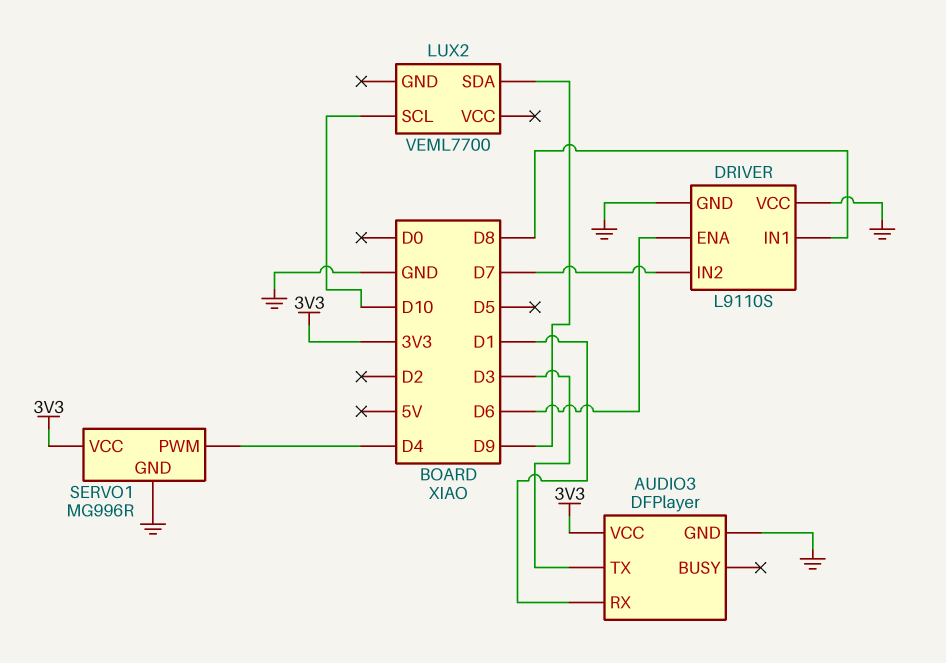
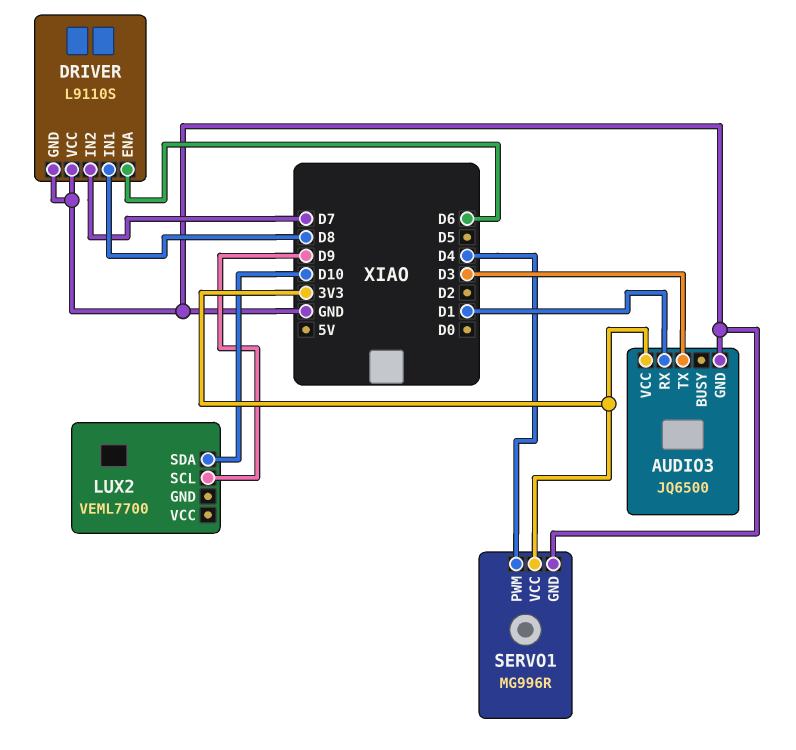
AUDIO3: DFPlayer -> JQ6500
LUX2 pin SCL: D10 -> D9
LUX2 pin SDA: D9 -> D10

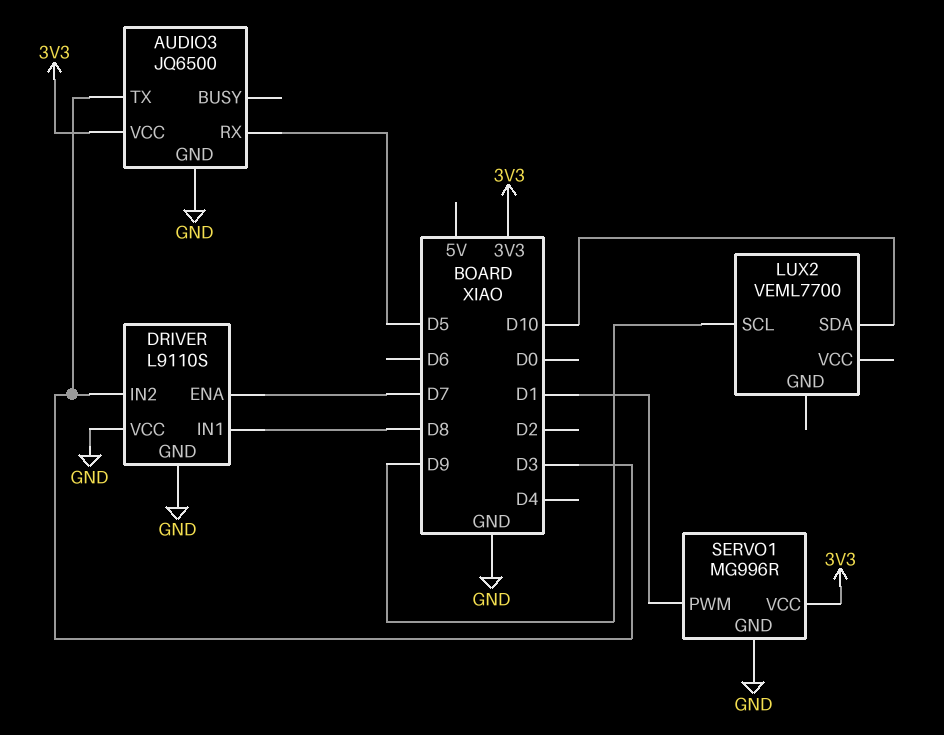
AUDIO3 pin RX: D1 -> D5
DRIVER pin ENA: D6 -> D7
DRIVER pin IN2: D7 -> D3
SERVO1 pin PWM: D4 -> D1

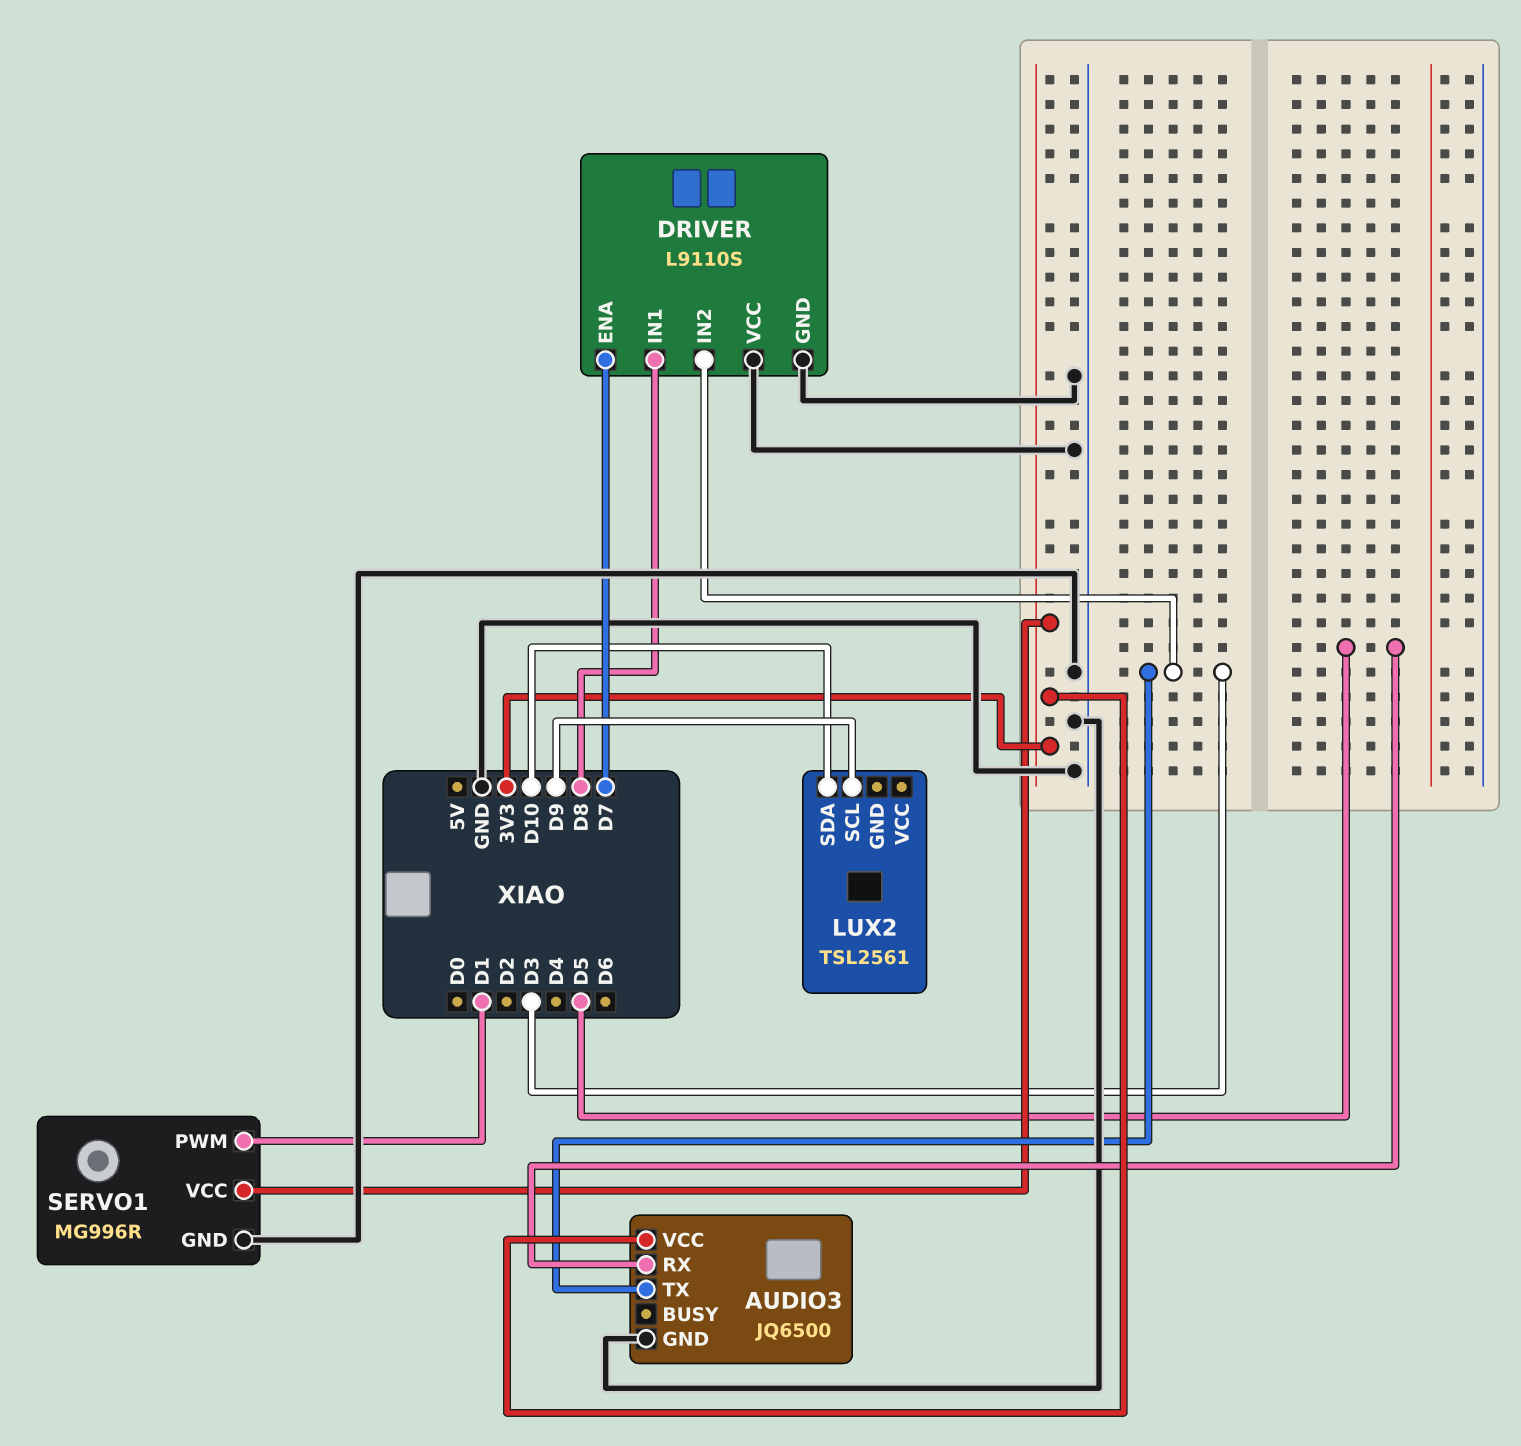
LUX2: VEML7700 -> TSL2561

